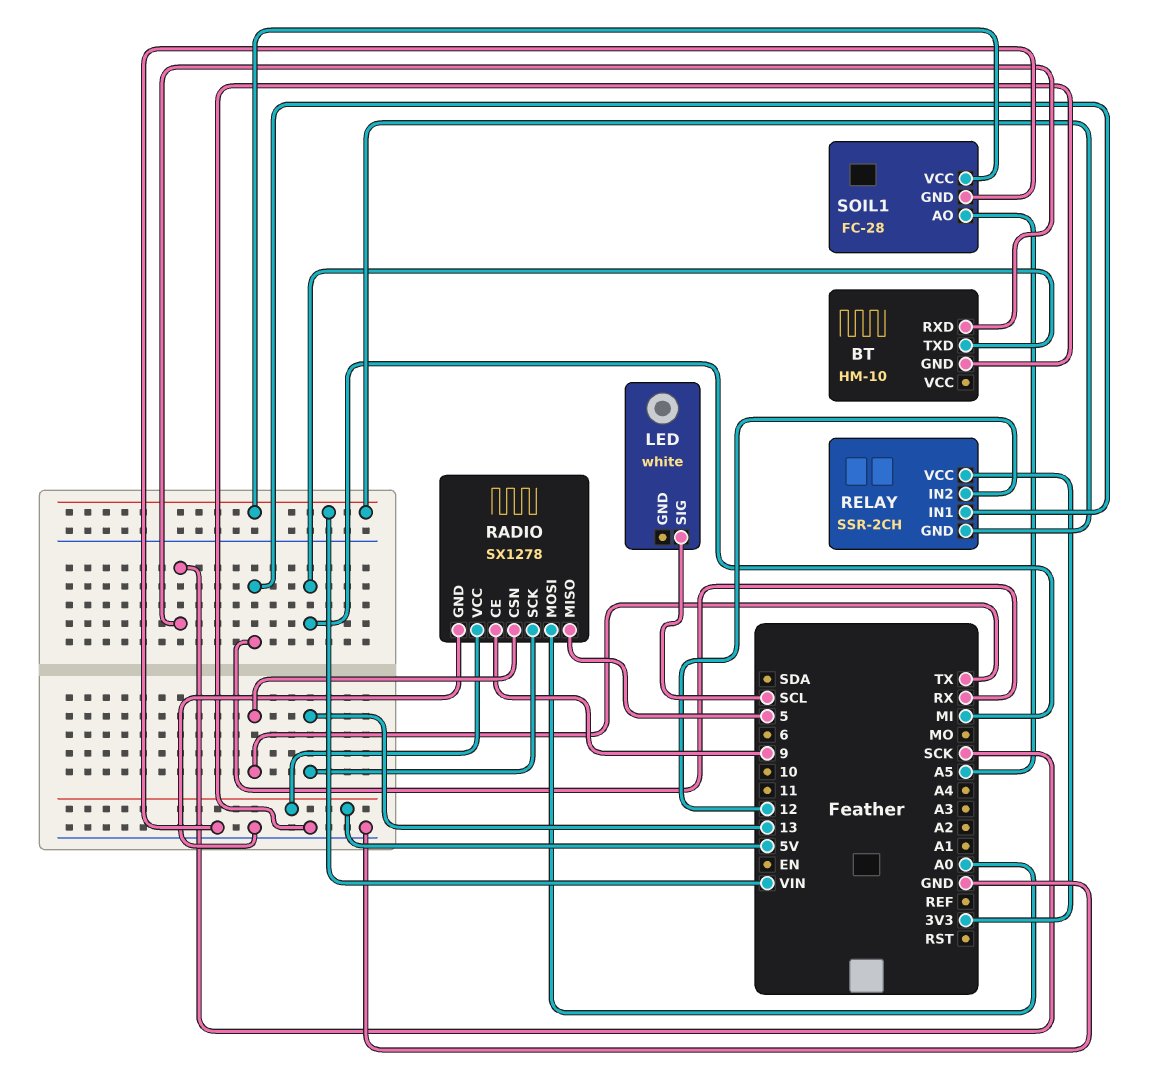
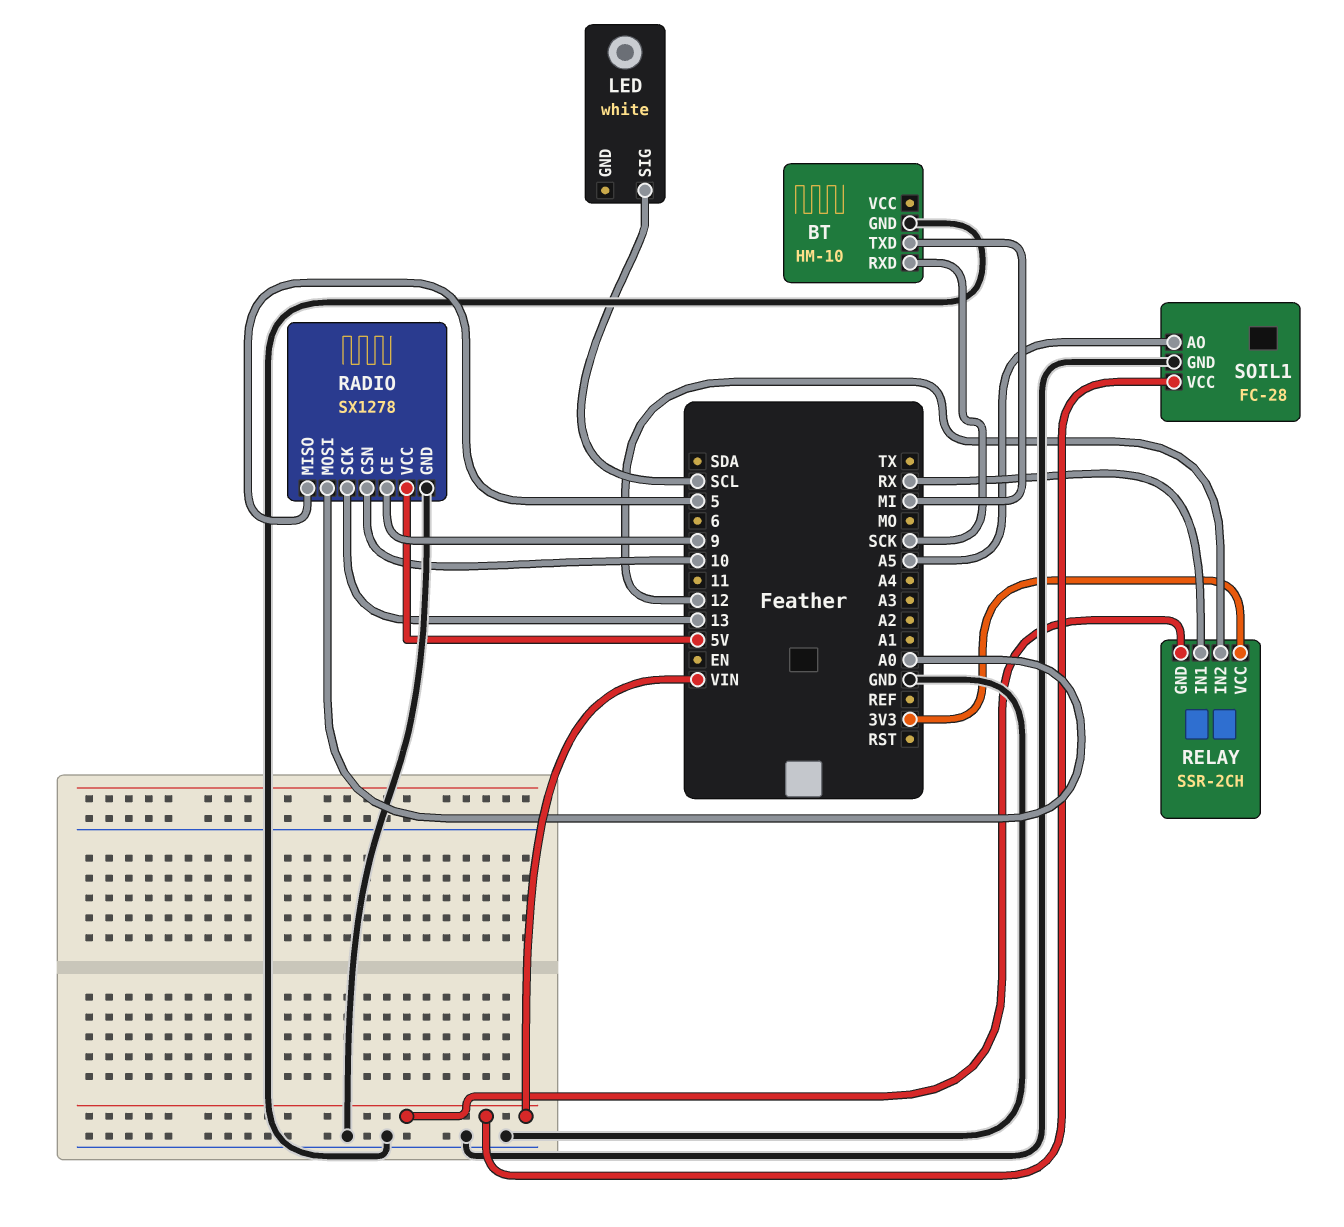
RADIO pin CSN: TX -> 10

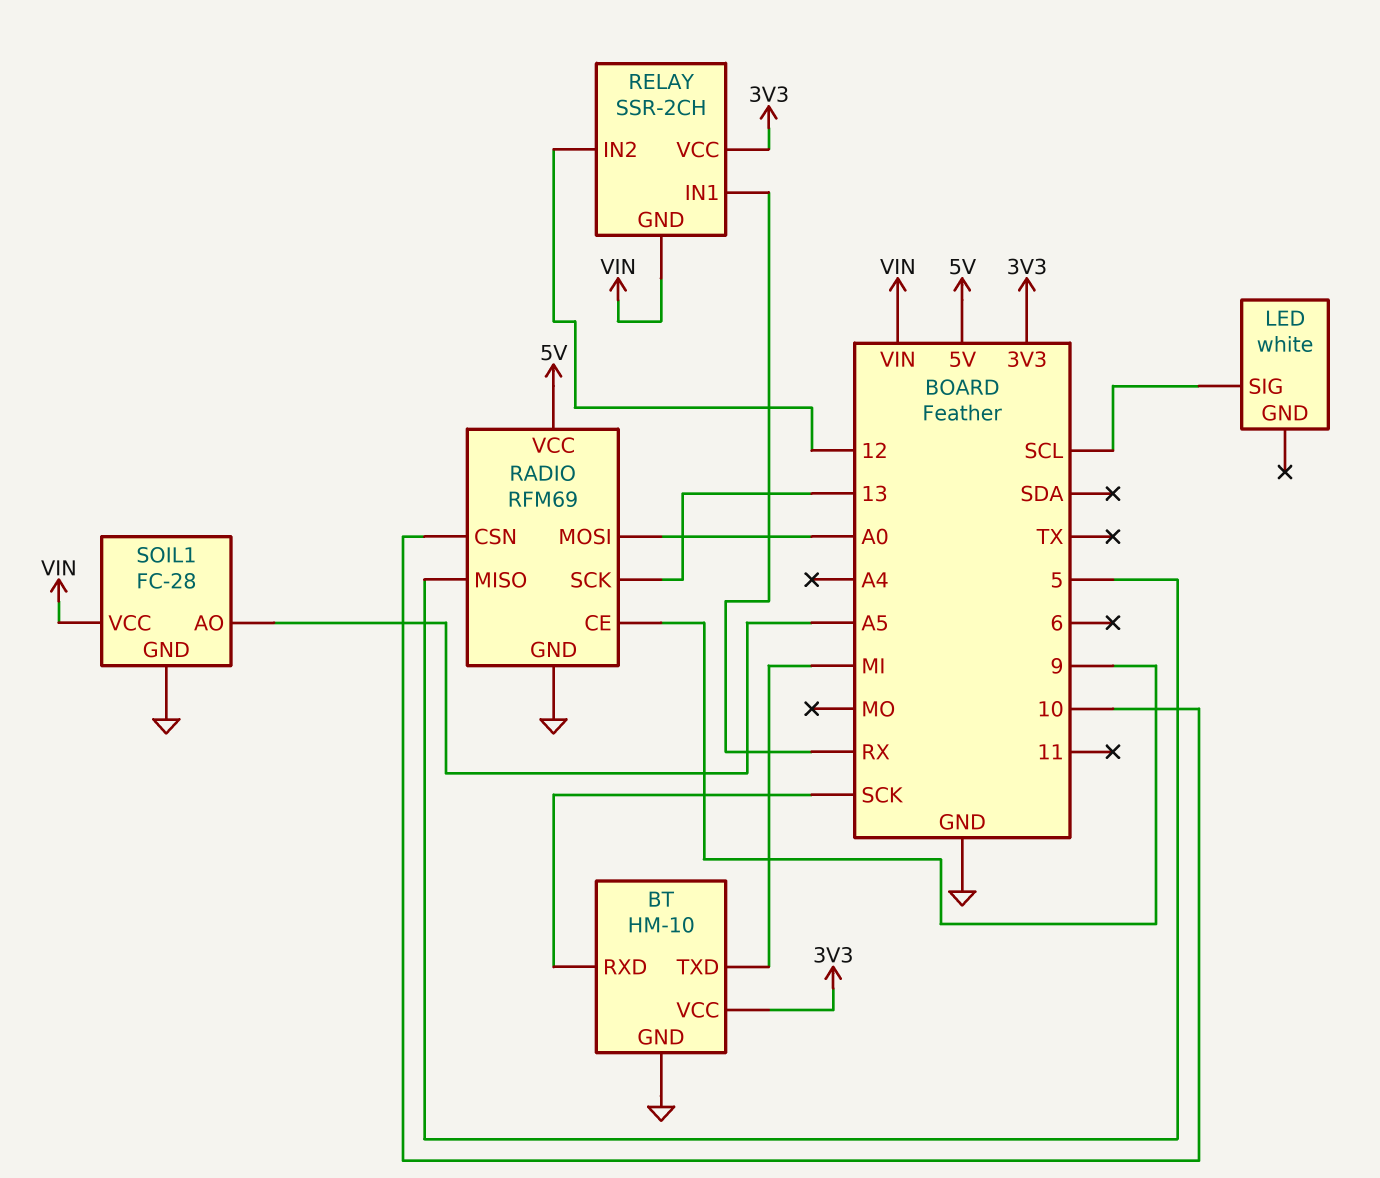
BT pin VCC: none -> 3V3
RADIO: SX1278 -> RFM69

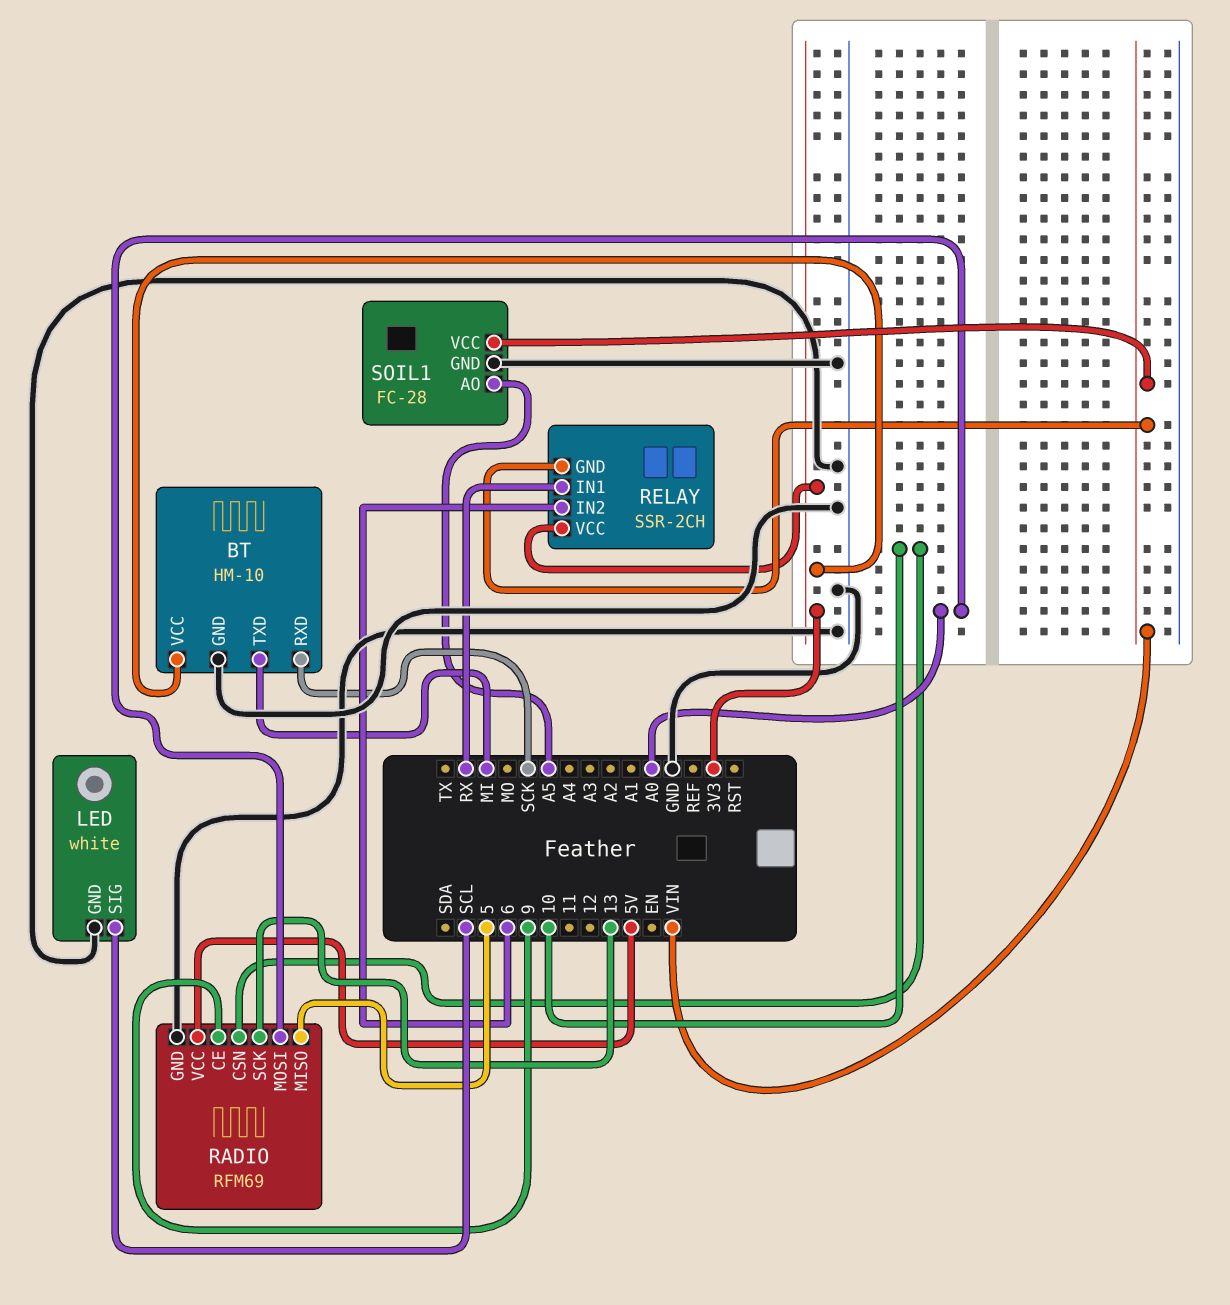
LED pin GND: none -> GND
RELAY pin IN2: 12 -> 6

